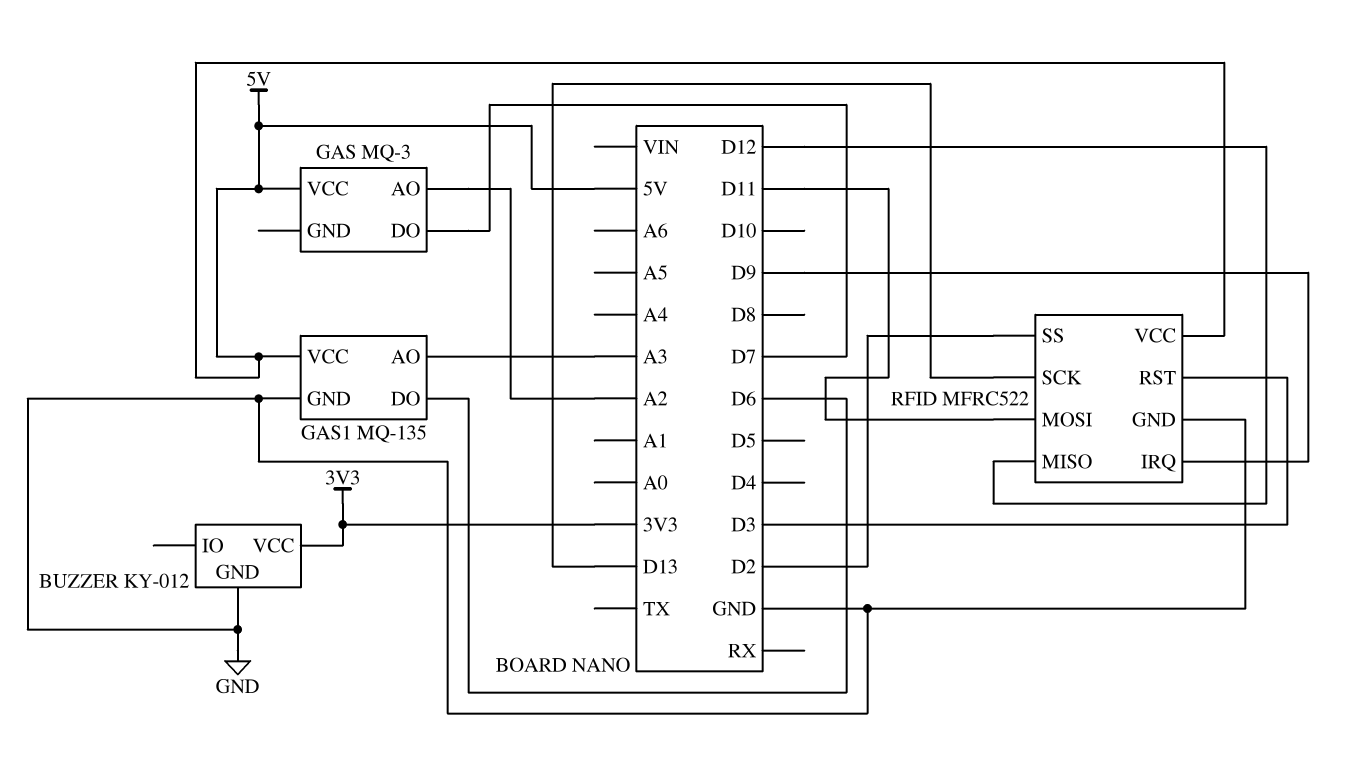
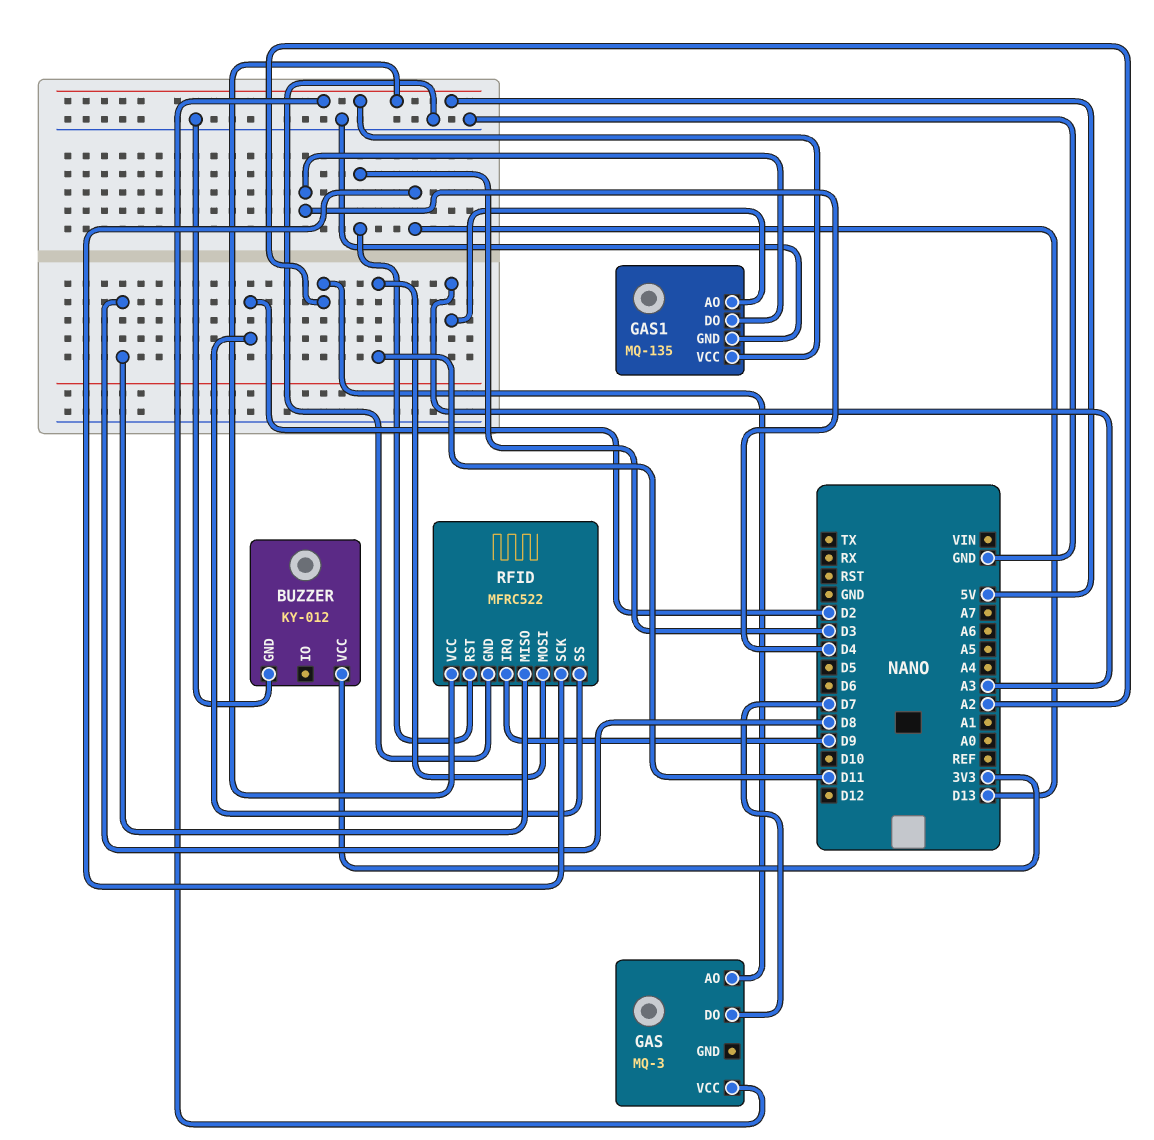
GAS1 pin DO: D6 -> D4
RFID pin MISO: D12 -> D8

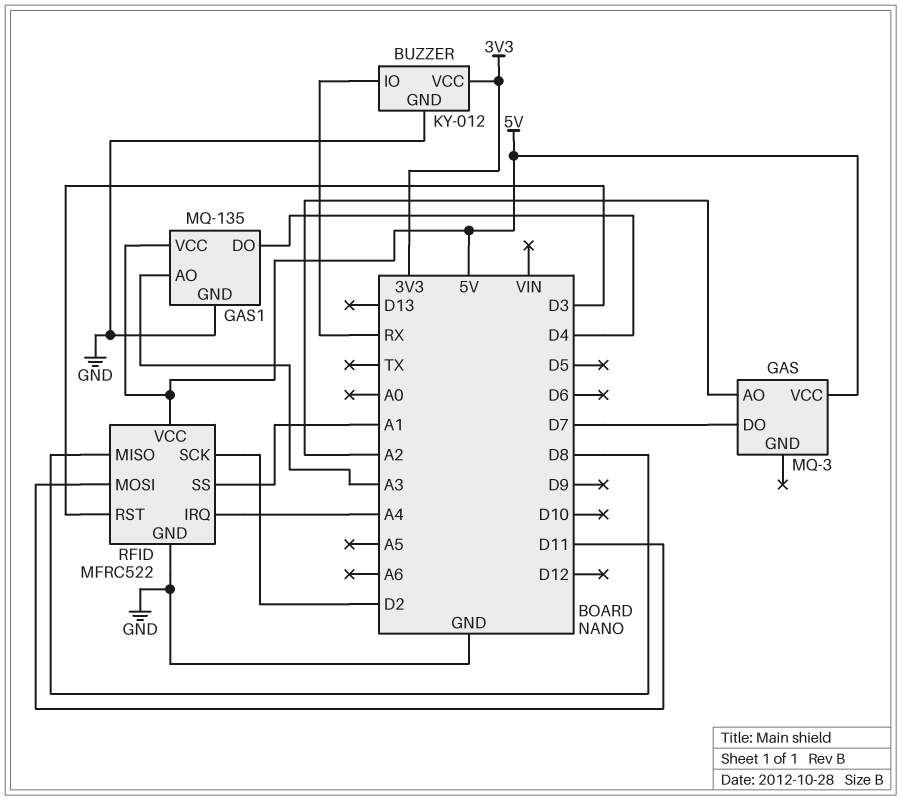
BUZZER pin IO: none -> RX
RFID pin IRQ: D9 -> A4
RFID pin SCK: D13 -> D2
RFID pin SS: D2 -> A1

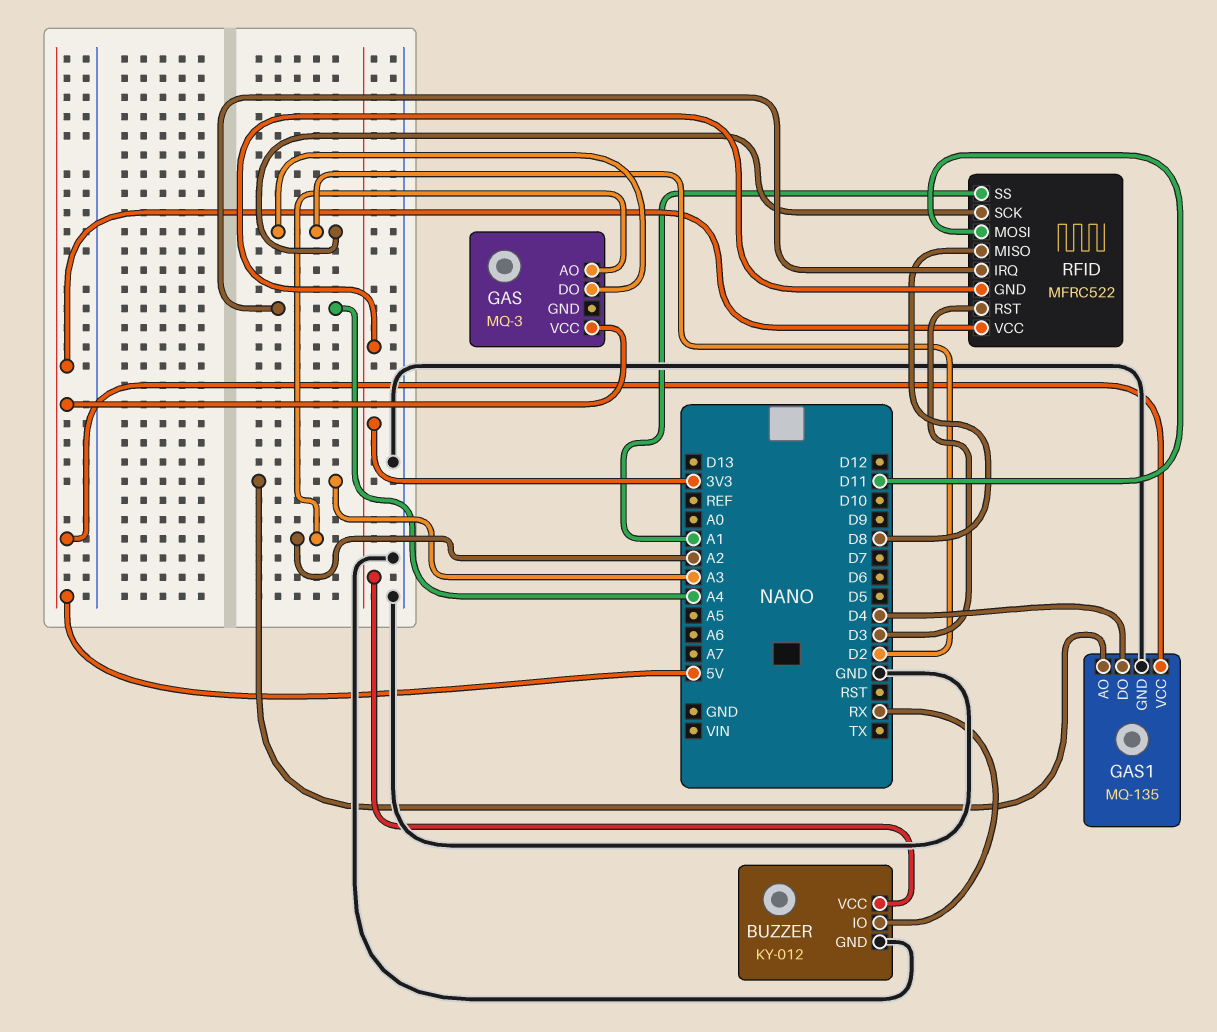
GAS pin DO: D7 -> D2
RFID pin GND: GND -> 3V3

